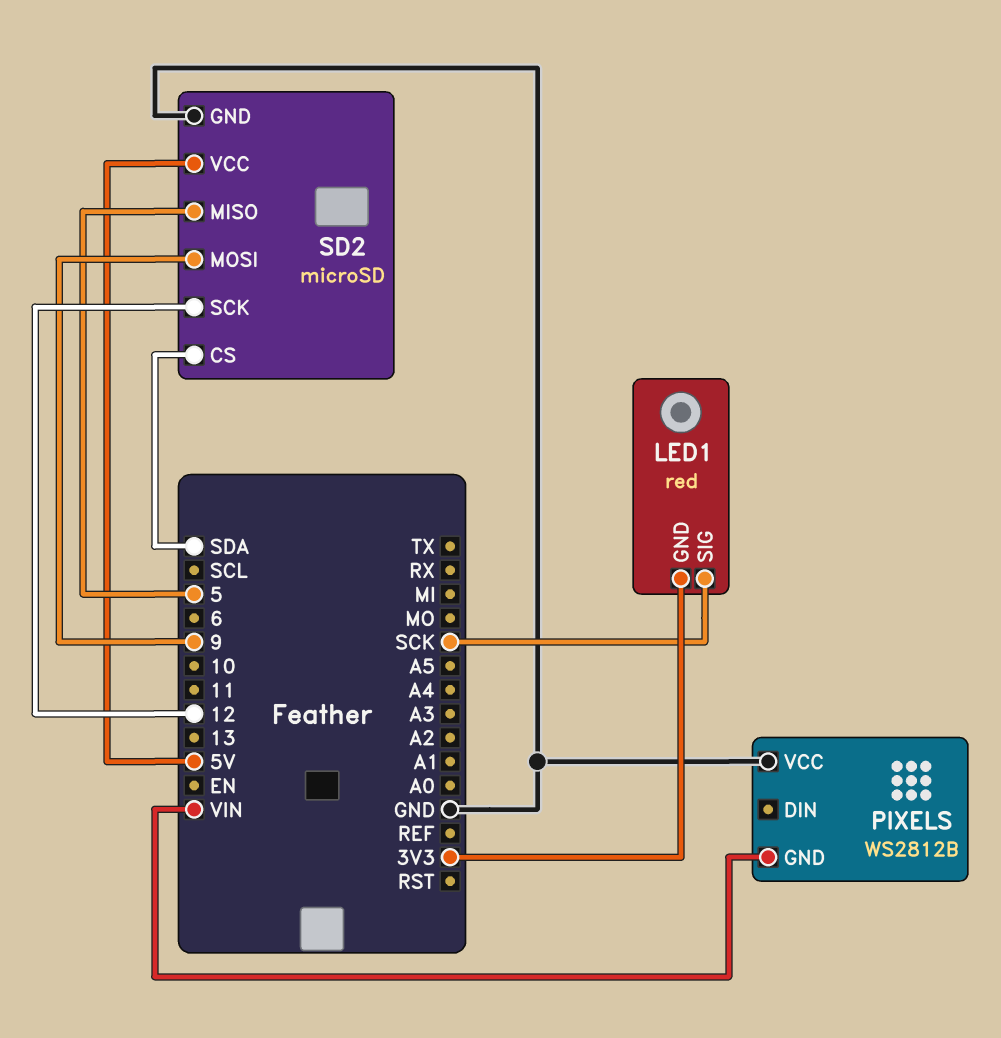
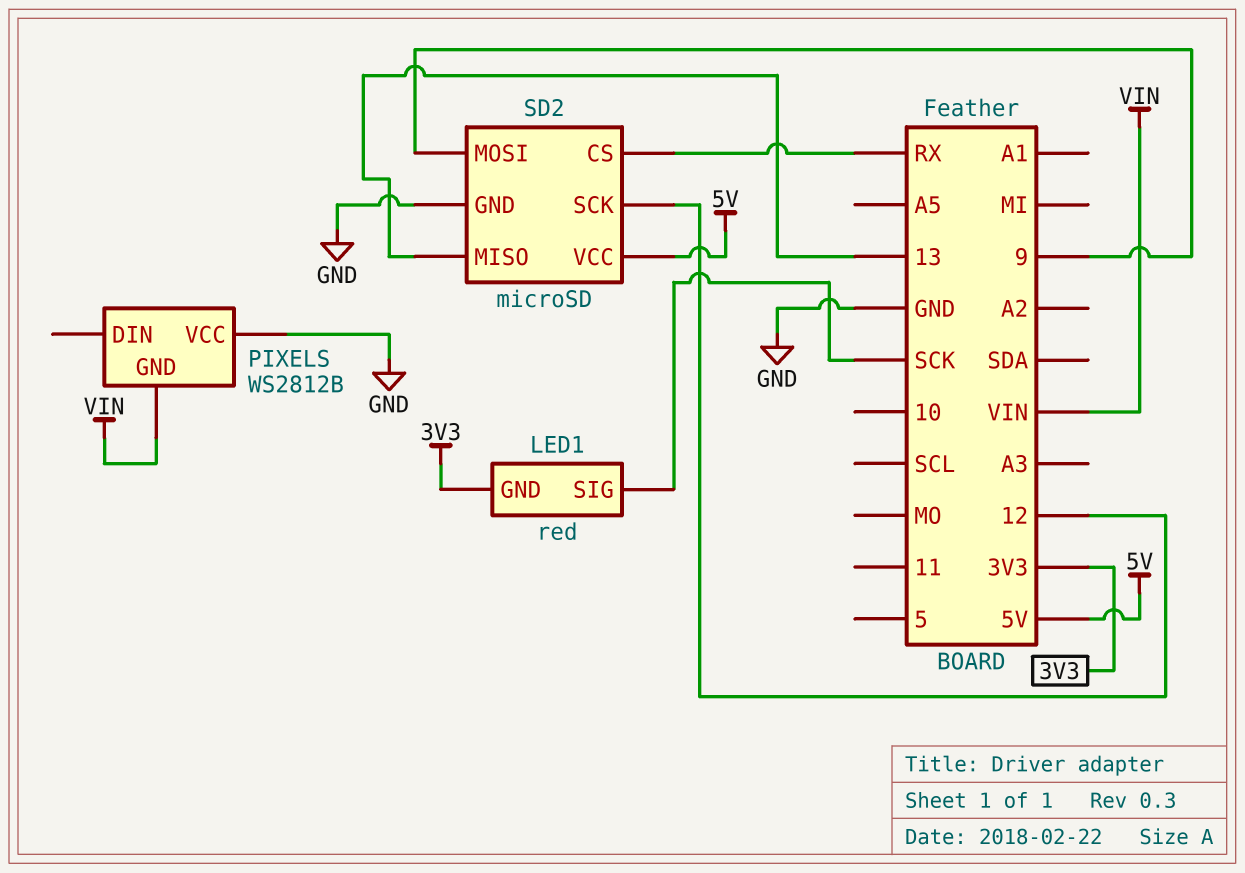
SD2 pin CS: SDA -> RX
SD2 pin MISO: 5 -> 13

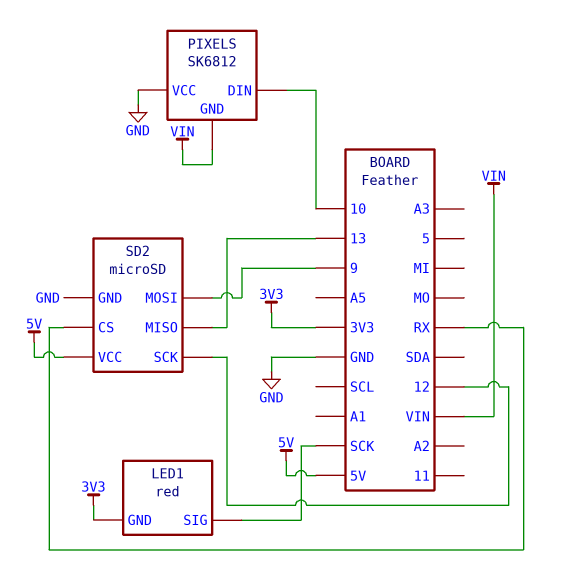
PIXELS: WS2812B -> SK6812
PIXELS pin DIN: none -> 10

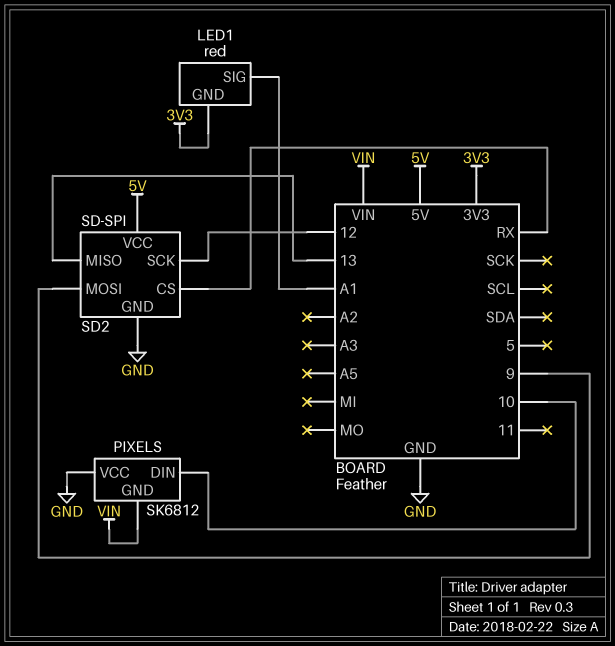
LED1 pin SIG: SCK -> A1
SD2: microSD -> SD-SPI

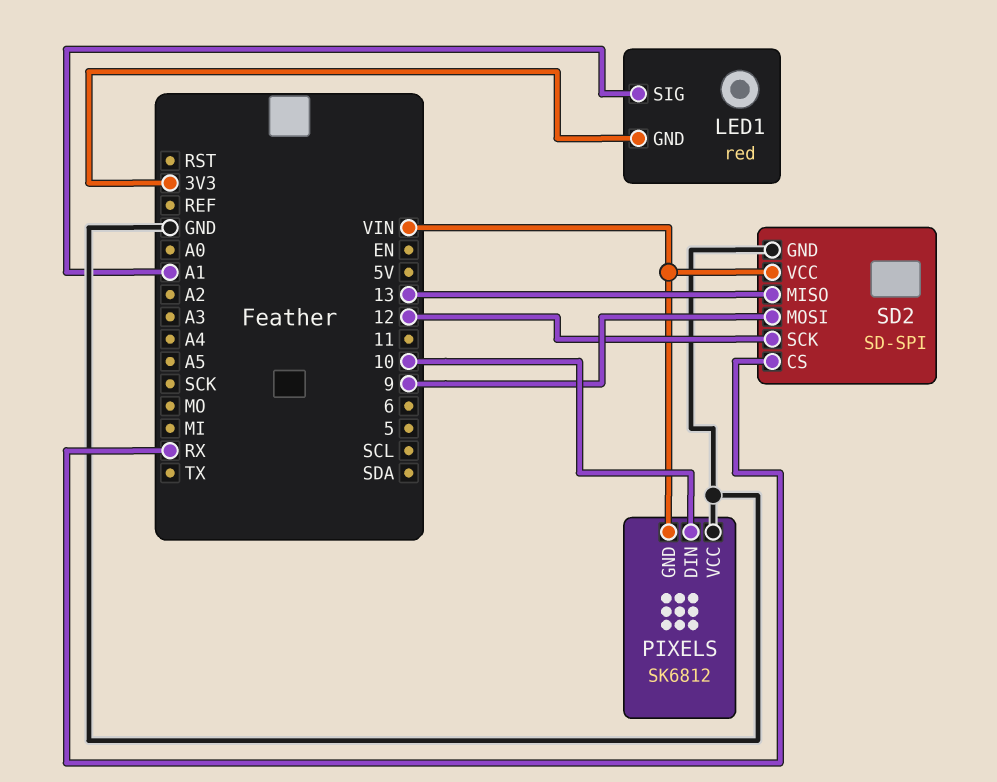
SD2 pin VCC: 5V -> VIN

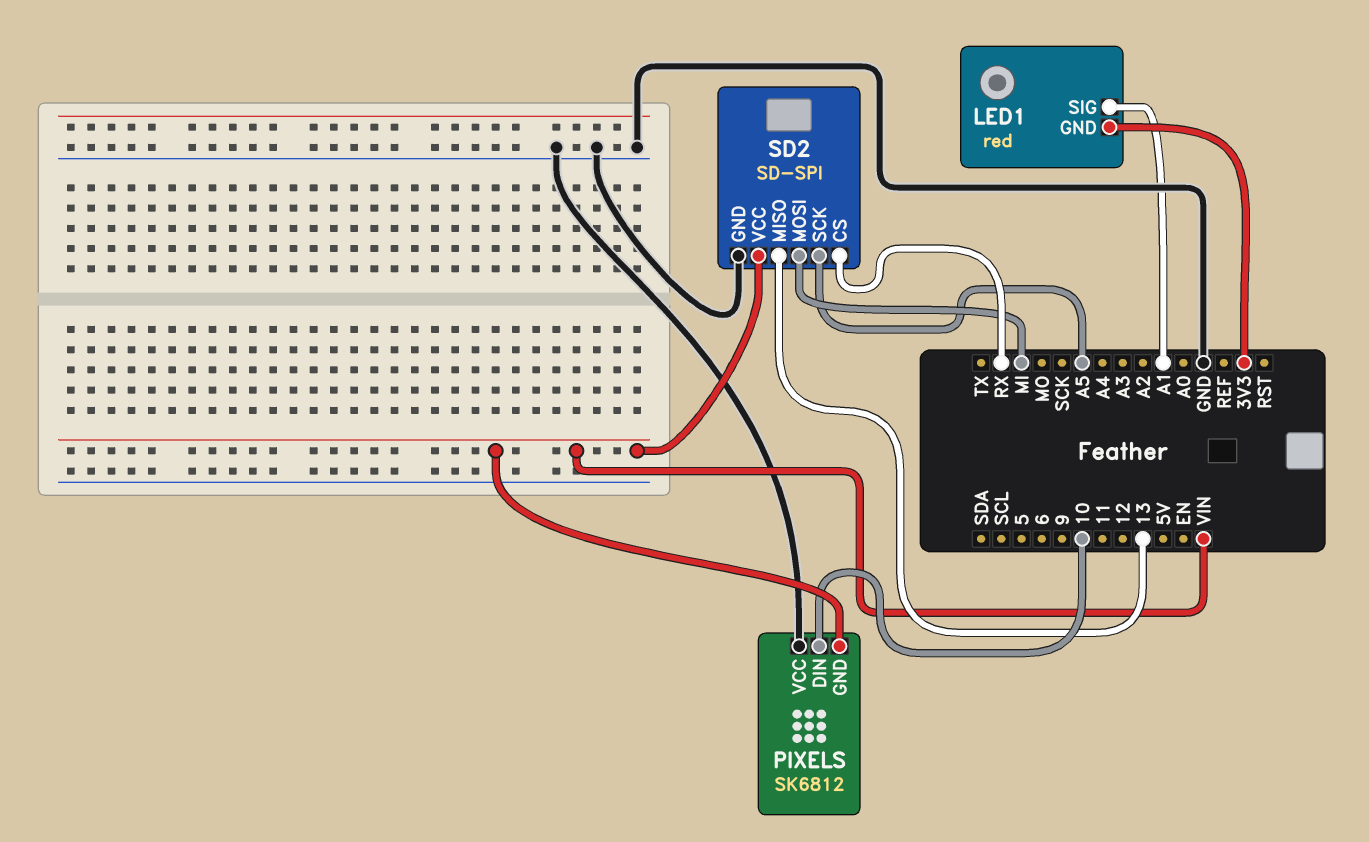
SD2 pin MOSI: 9 -> MI
SD2 pin SCK: 12 -> A5

